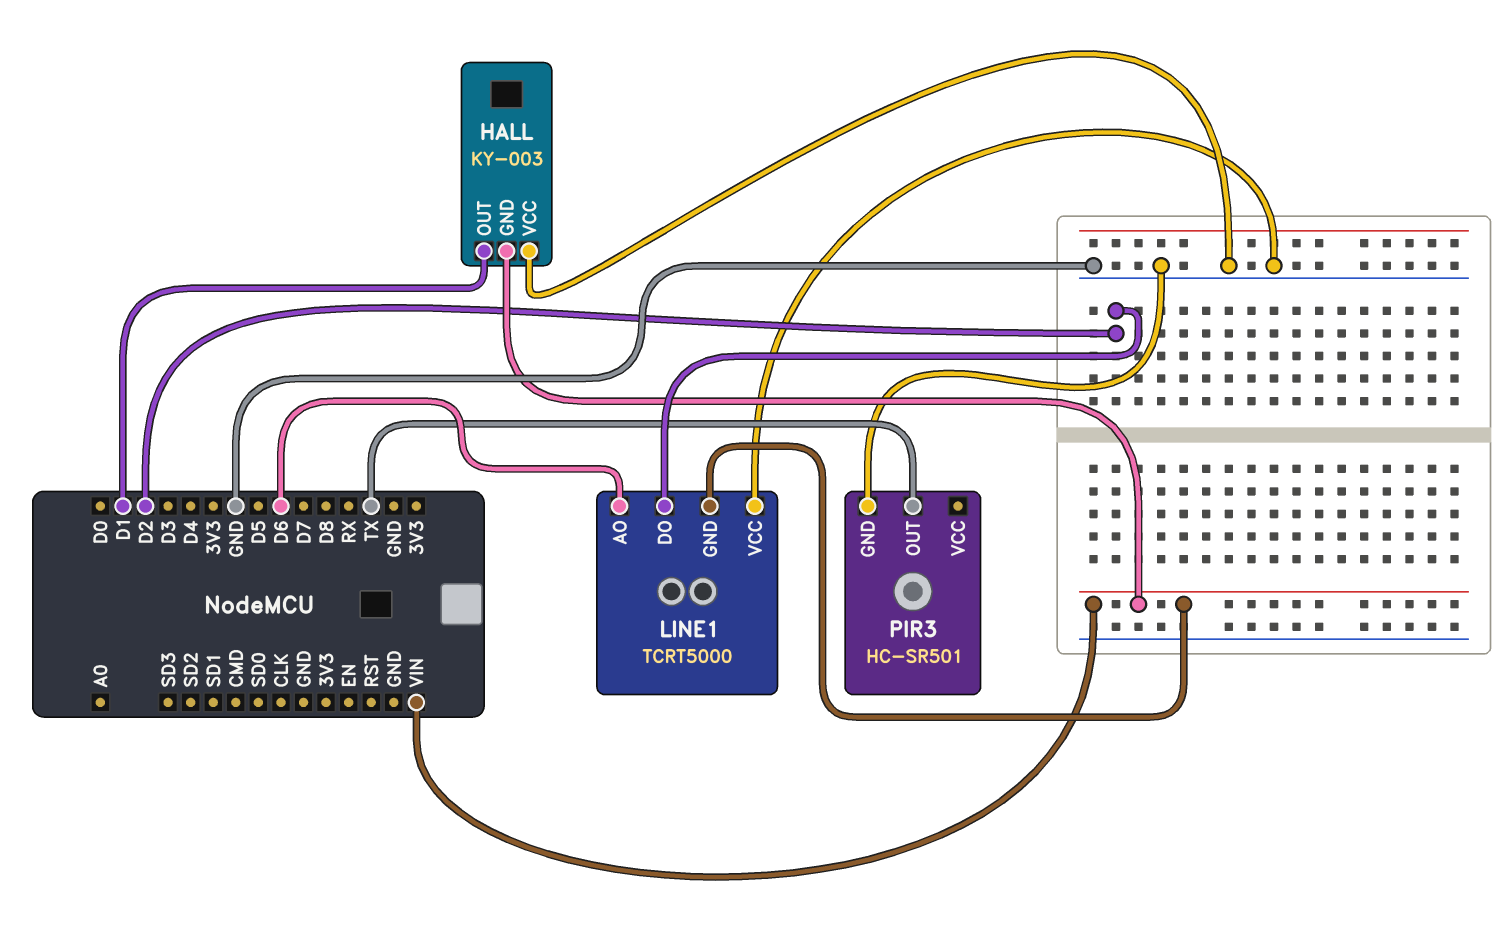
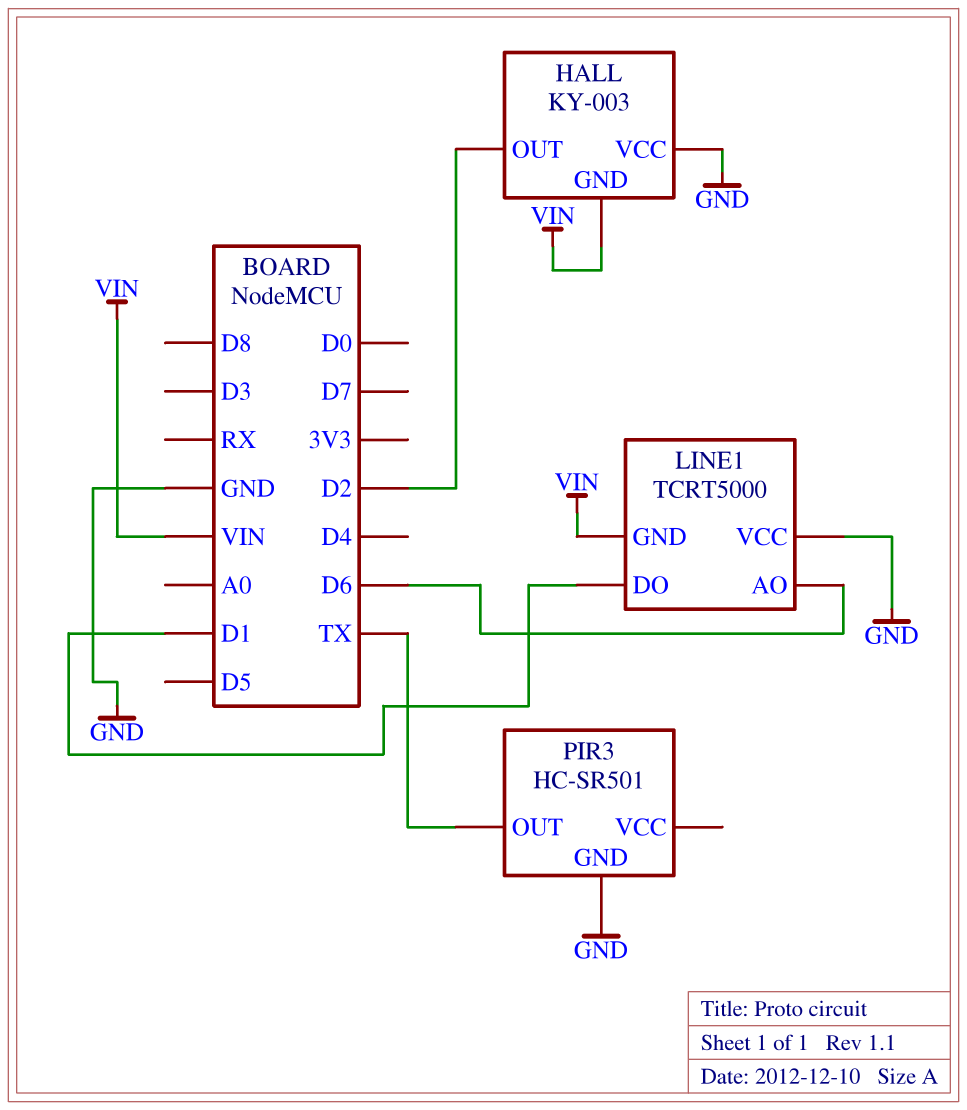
HALL pin OUT: D1 -> D2
LINE1 pin DO: D2 -> D1

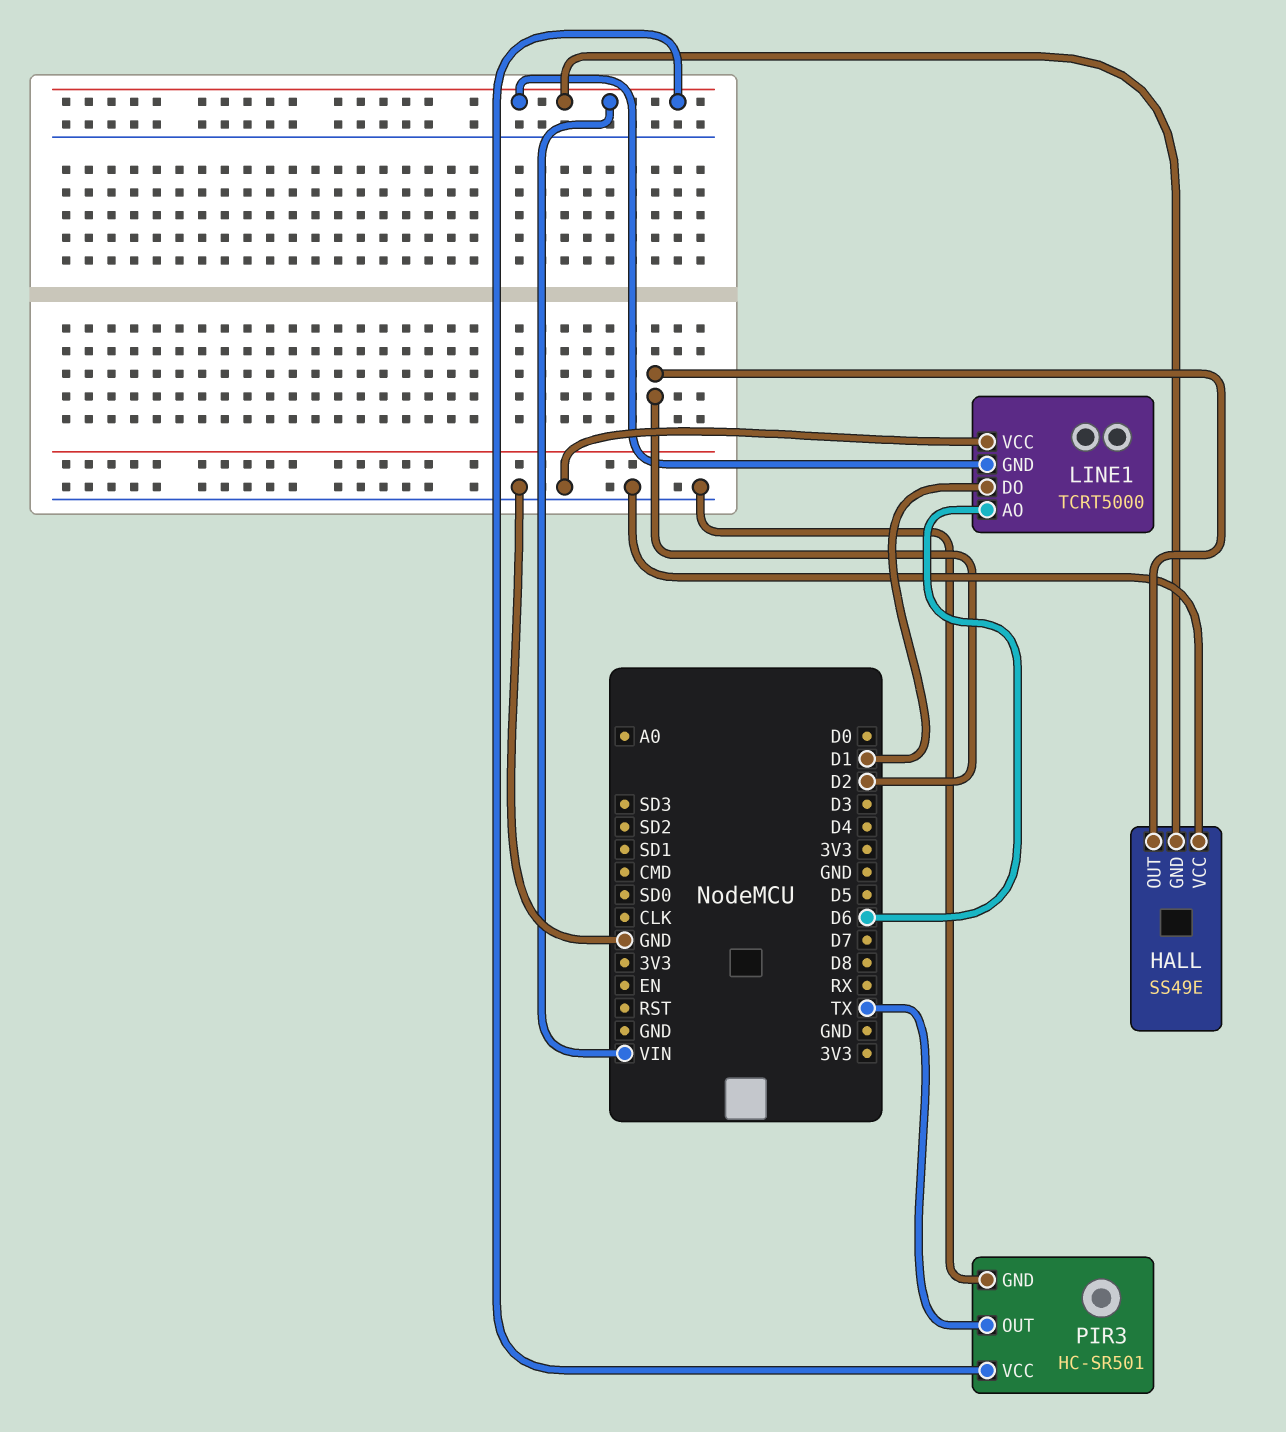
HALL: KY-003 -> SS49E
PIR3 pin VCC: none -> VIN

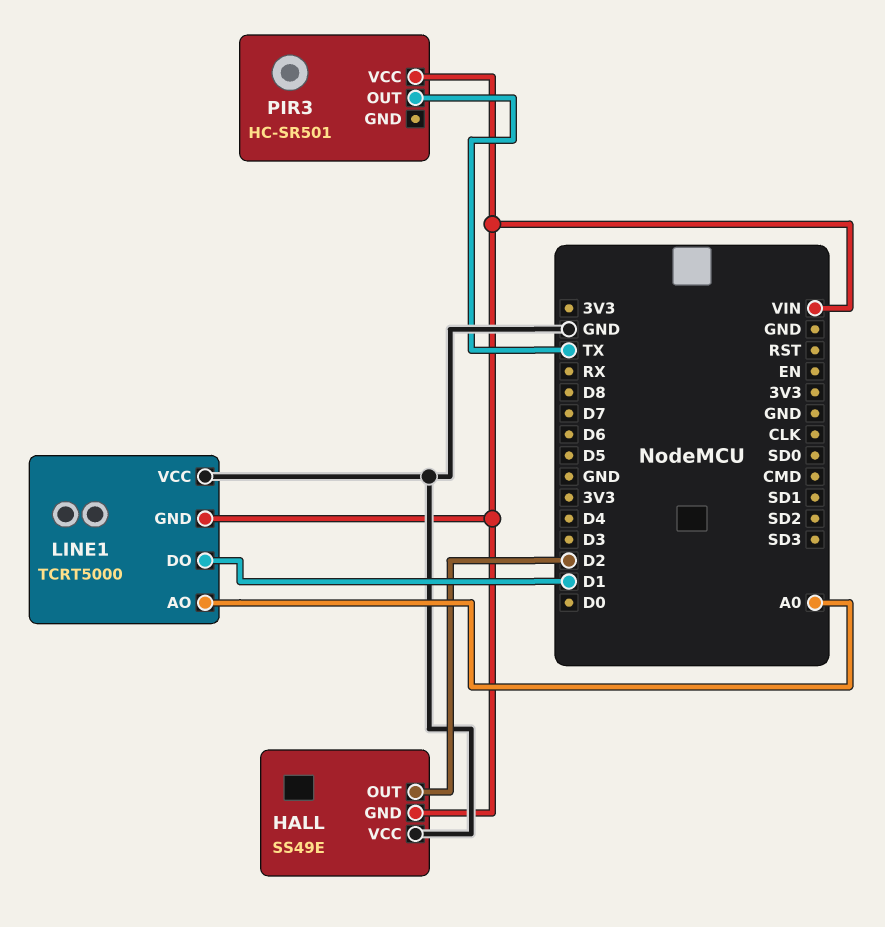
LINE1 pin AO: D6 -> A0
PIR3 pin GND: GND -> none

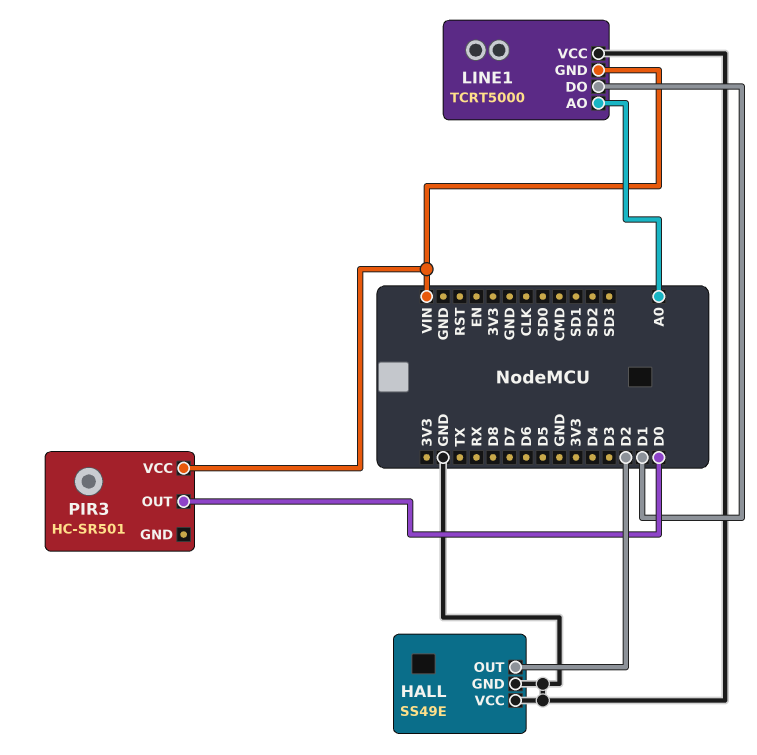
HALL pin GND: VIN -> GND
PIR3 pin OUT: TX -> D0

